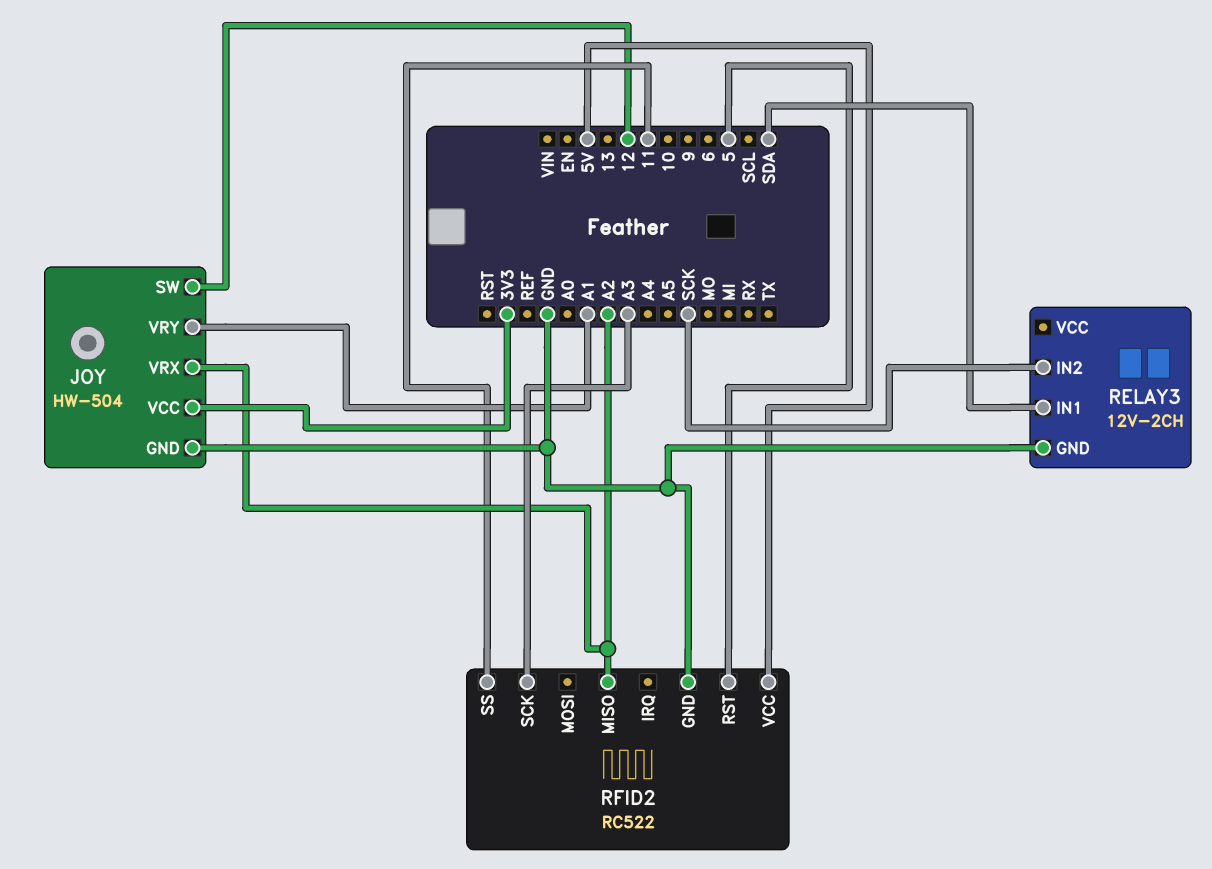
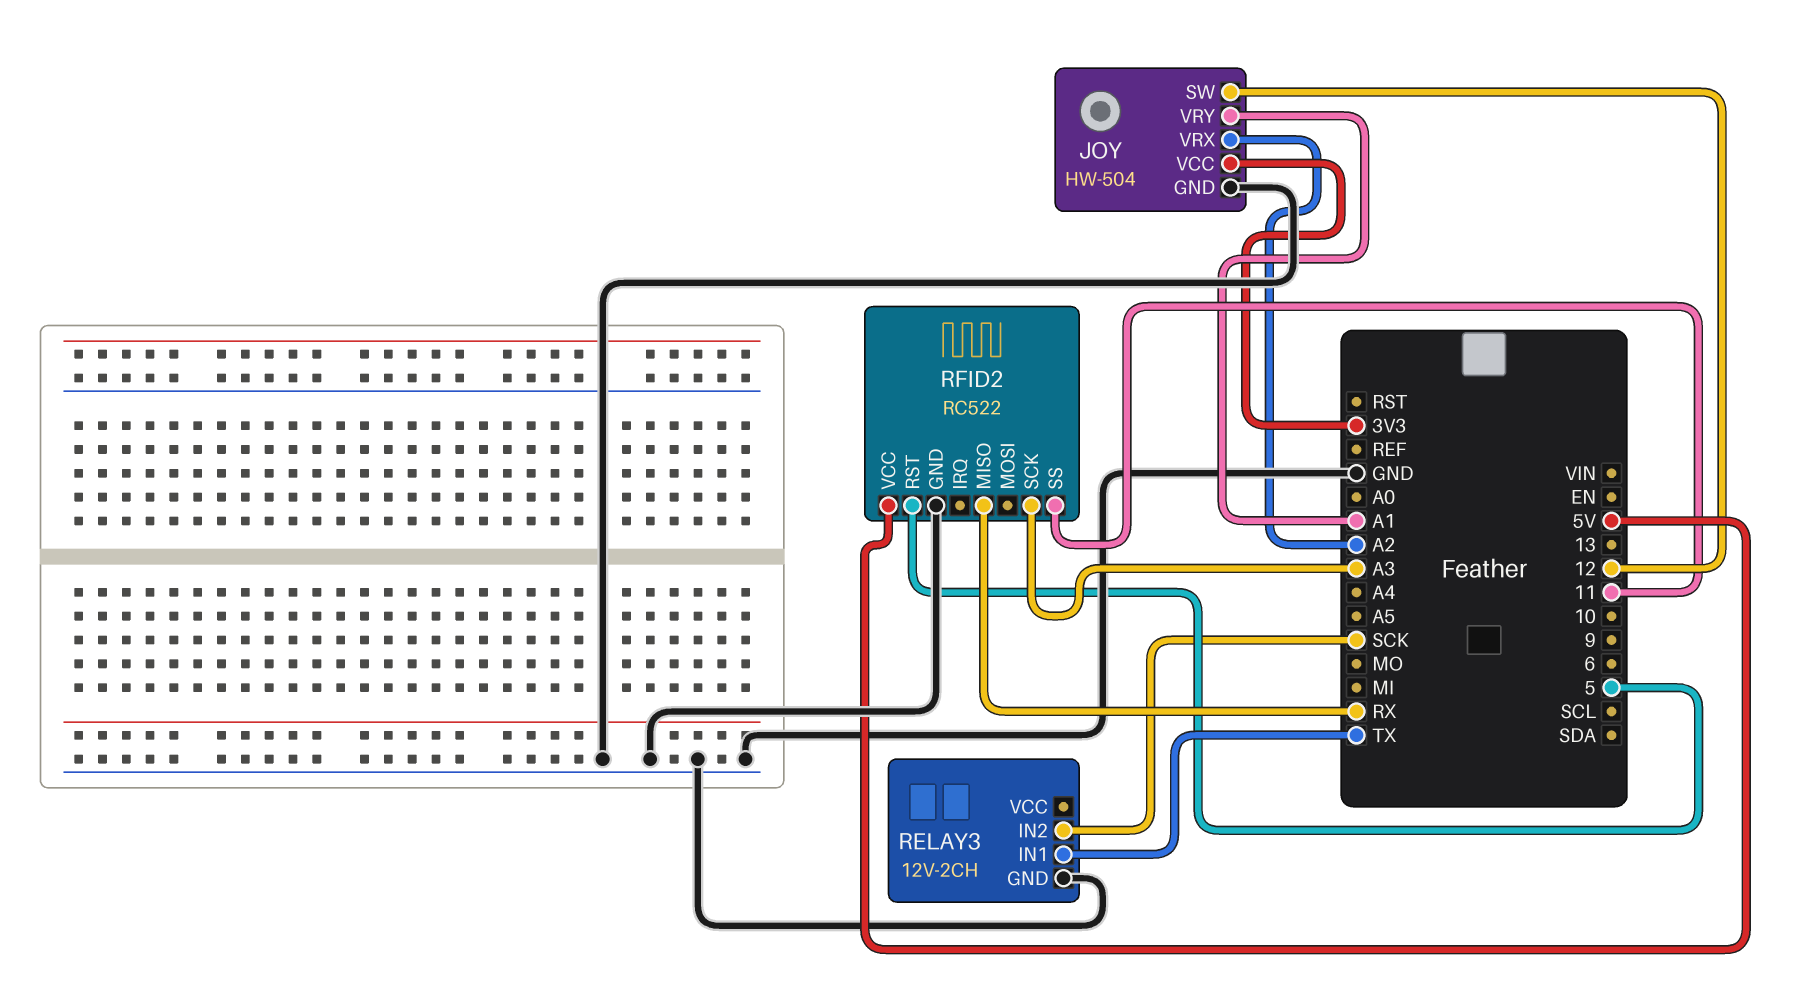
RELAY3 pin IN1: SDA -> TX
RFID2 pin MISO: A2 -> RX

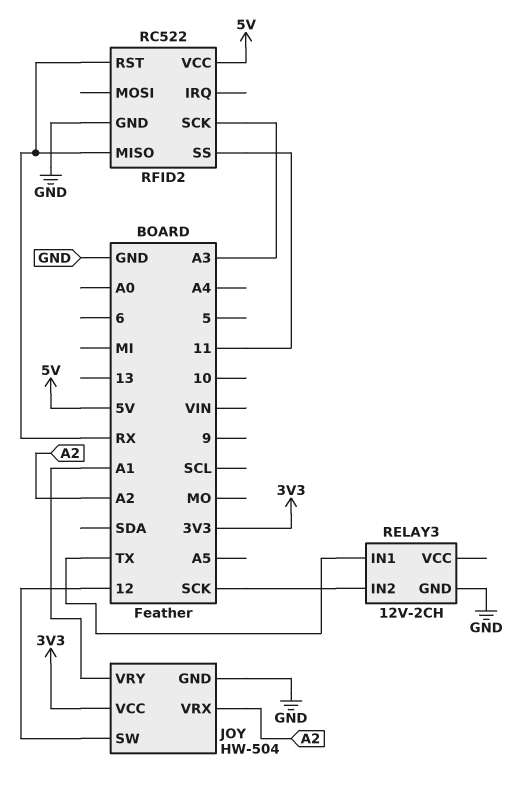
RFID2 pin RST: 5 -> RX

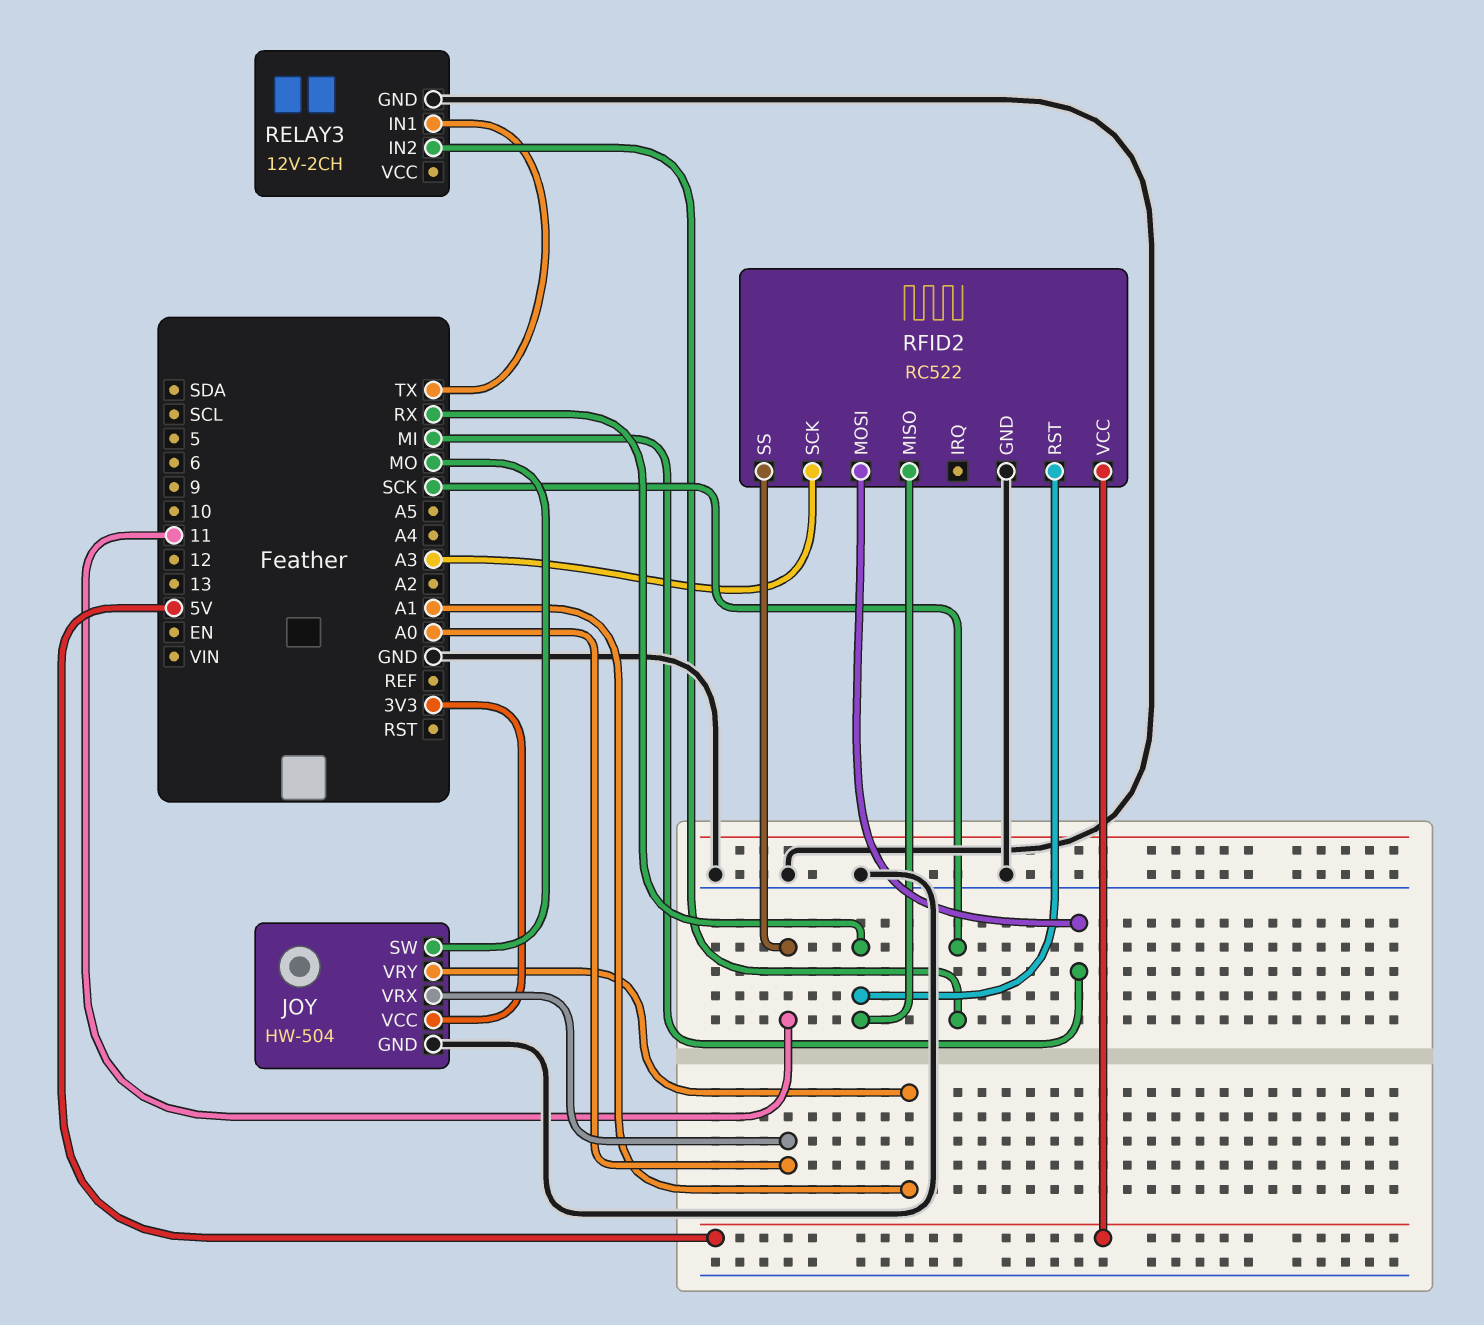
JOY pin SW: 12 -> MO
JOY pin VRX: A2 -> A0
RFID2 pin MOSI: none -> MI

